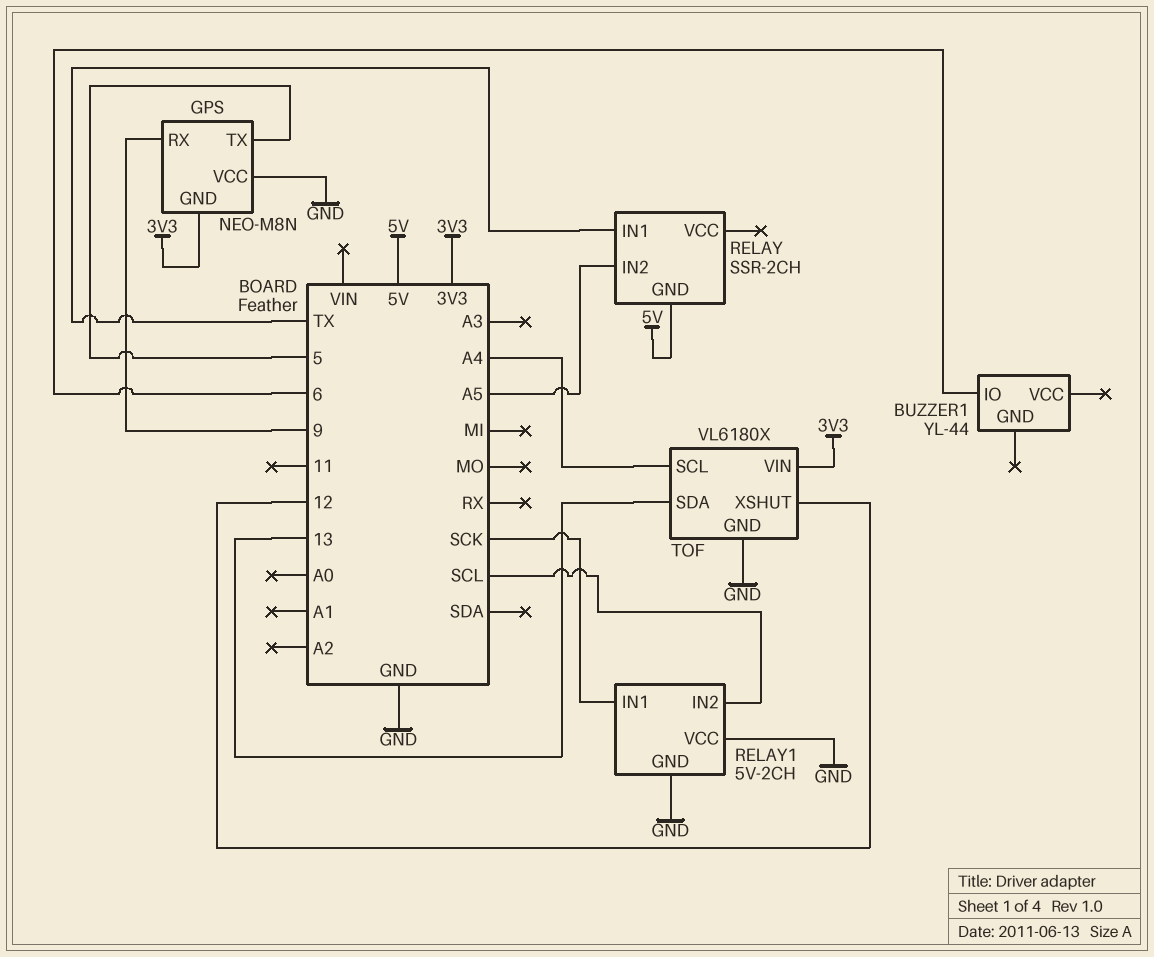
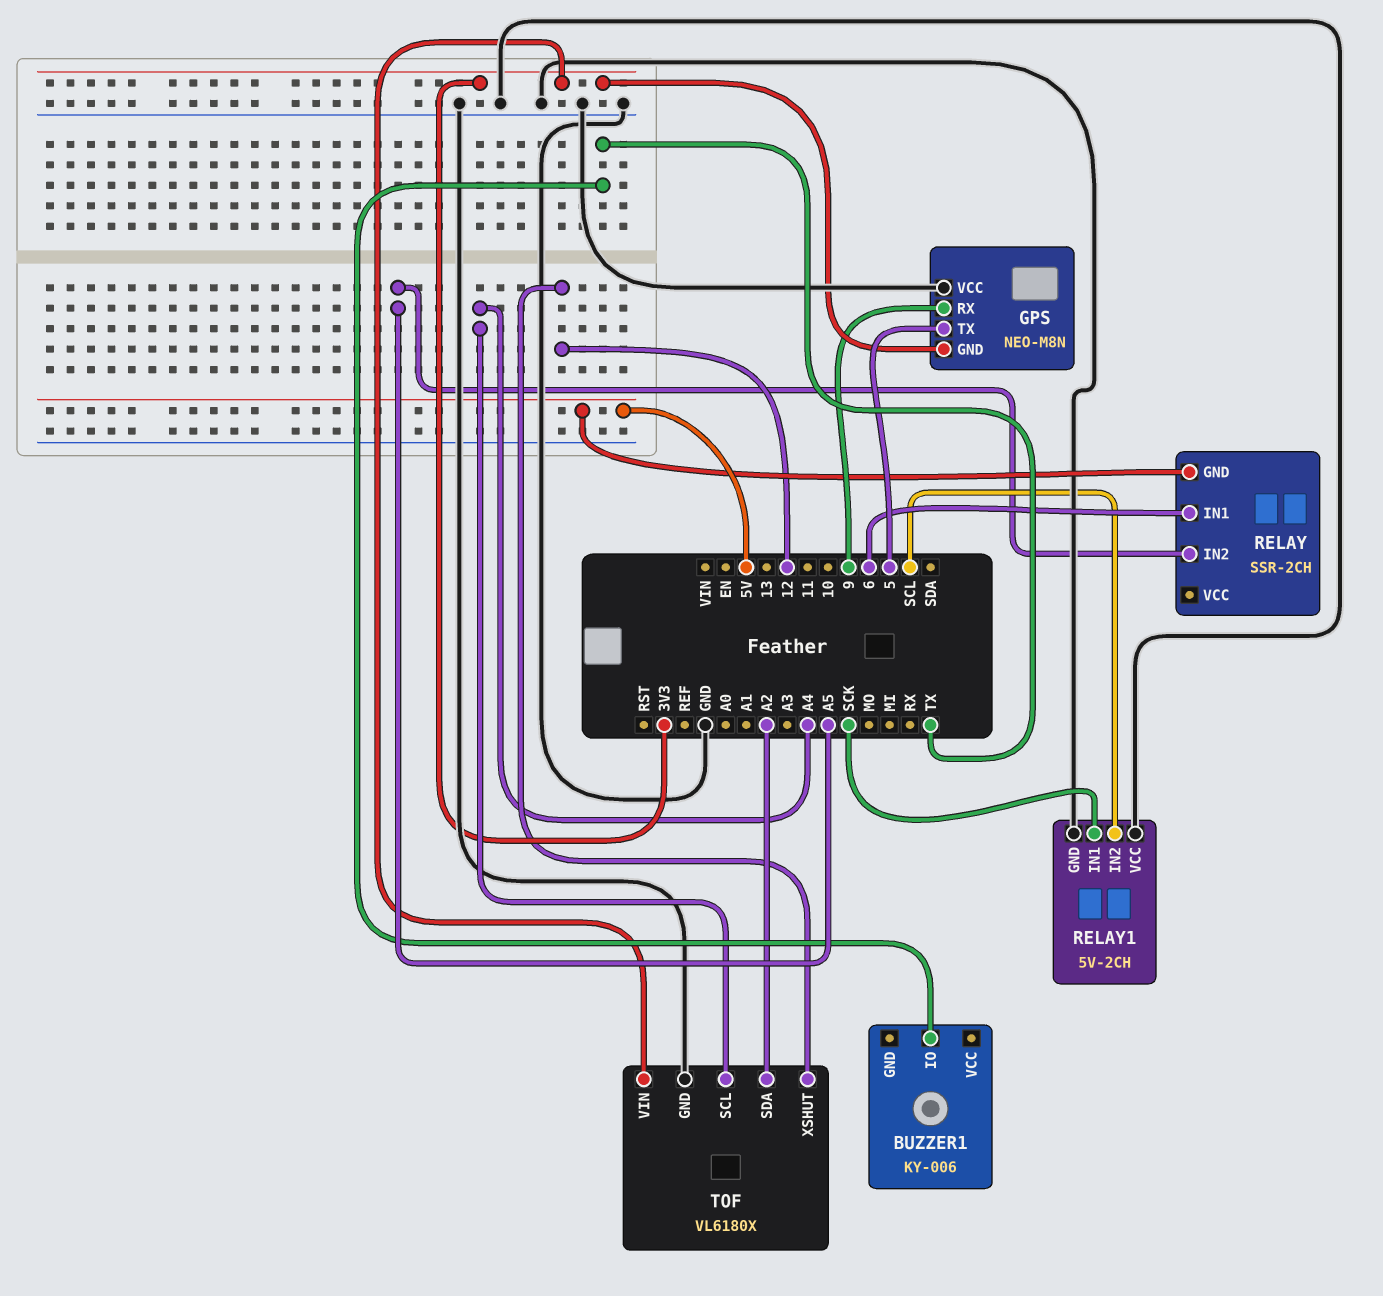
BUZZER1: YL-44 -> KY-006
BUZZER1 pin IO: 6 -> TX
RELAY pin IN1: TX -> 6
TOF pin SDA: 13 -> A2

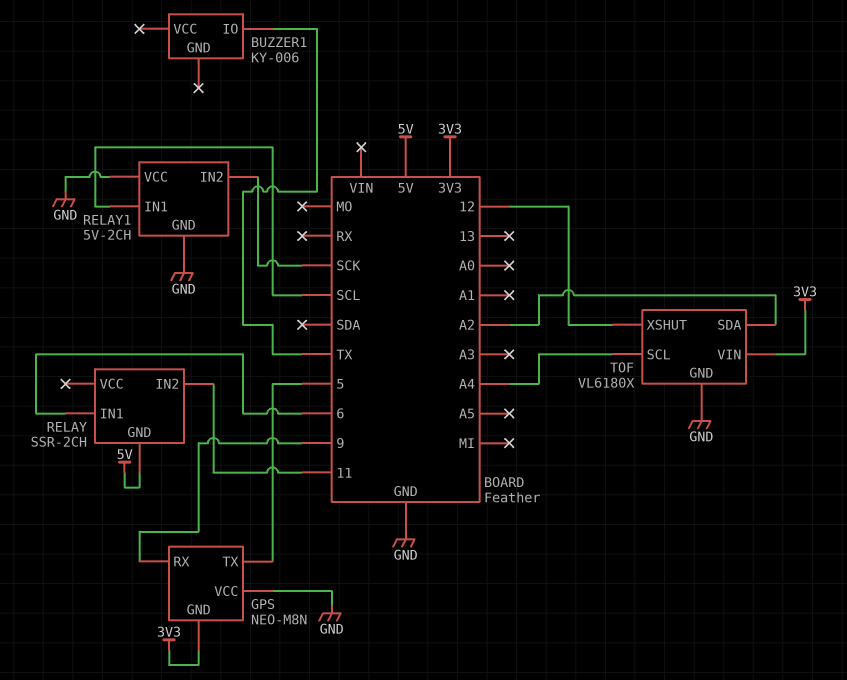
RELAY pin IN2: A5 -> 11
RELAY1 pin IN1: SCK -> SCL
RELAY1 pin IN2: SCL -> SCK

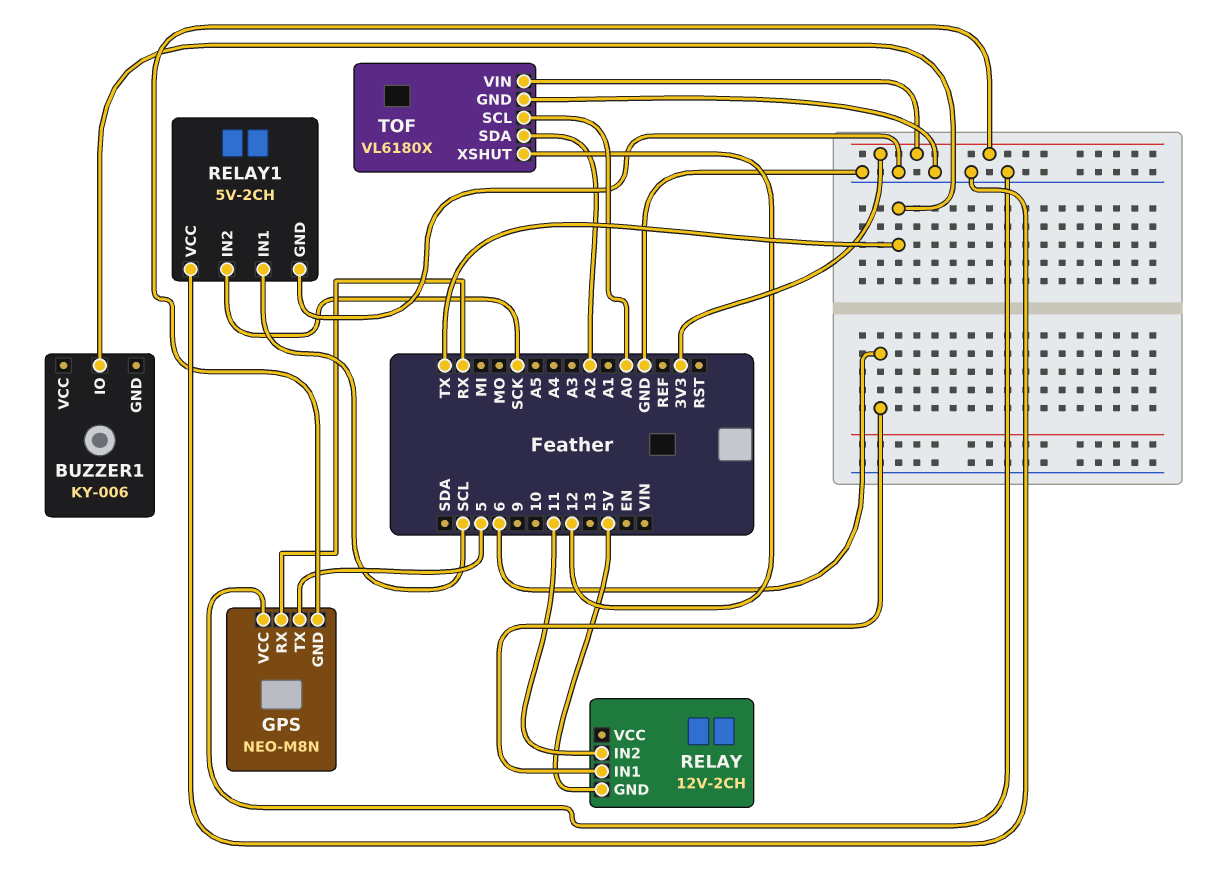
GPS pin RX: 9 -> RX
RELAY: SSR-2CH -> 12V-2CH
TOF pin SCL: A4 -> A0

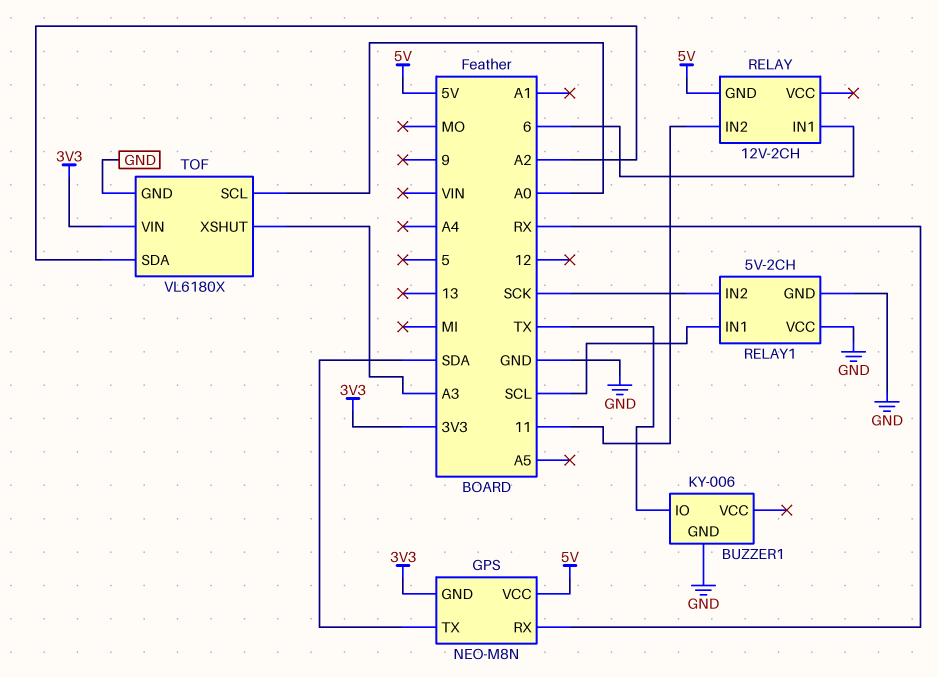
BUZZER1 pin GND: none -> GND
GPS pin TX: 5 -> SDA
GPS pin VCC: GND -> 5V
TOF pin XSHUT: 12 -> A3

